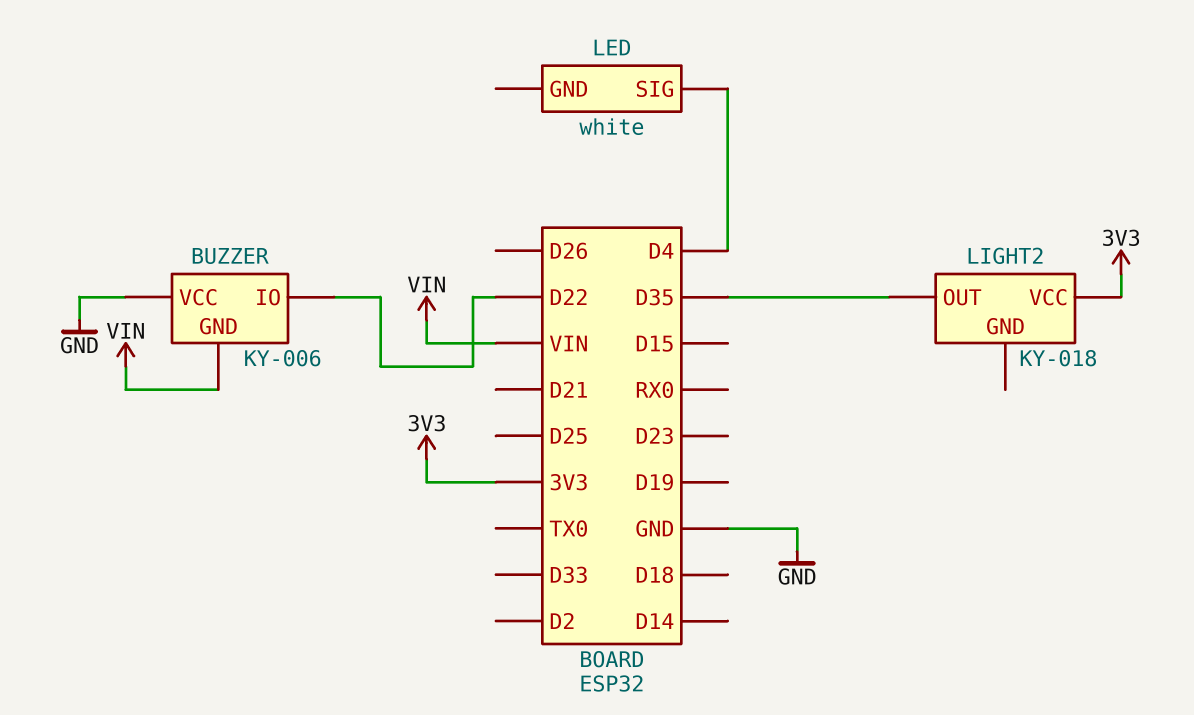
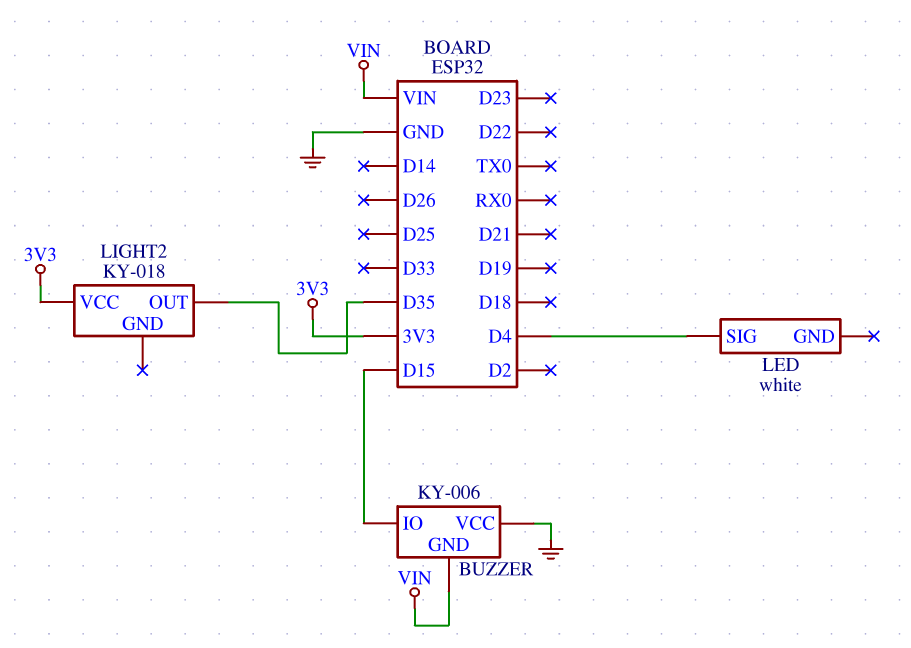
BUZZER pin IO: D22 -> D15

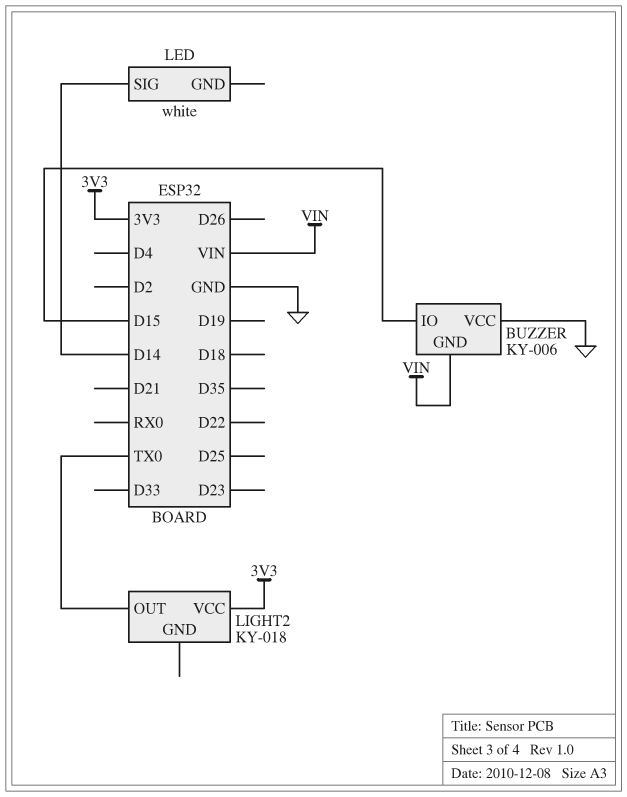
LED pin SIG: D4 -> D14
LIGHT2 pin OUT: D35 -> TX0

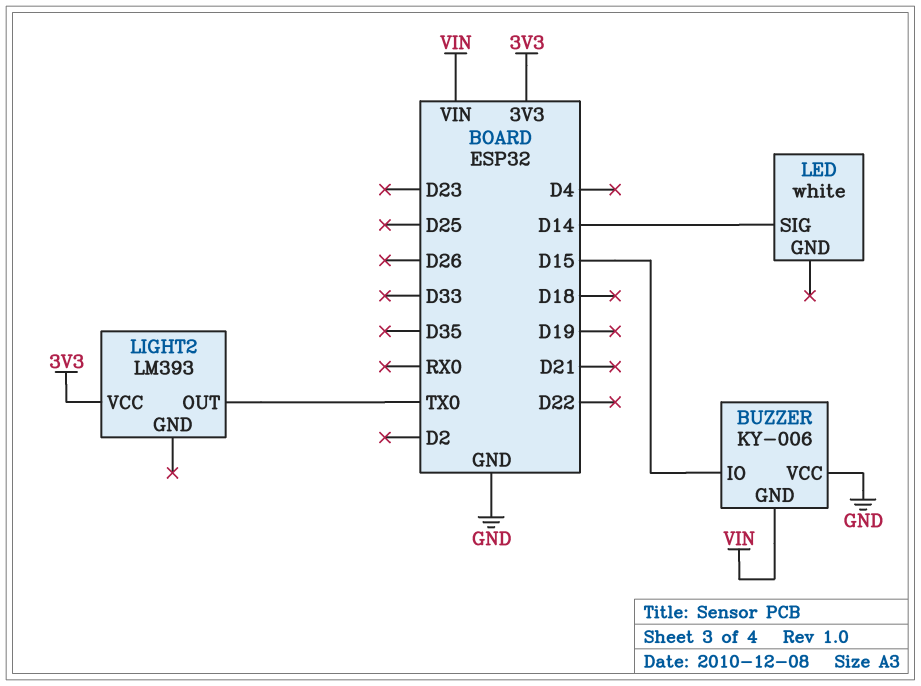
LIGHT2: KY-018 -> LM393

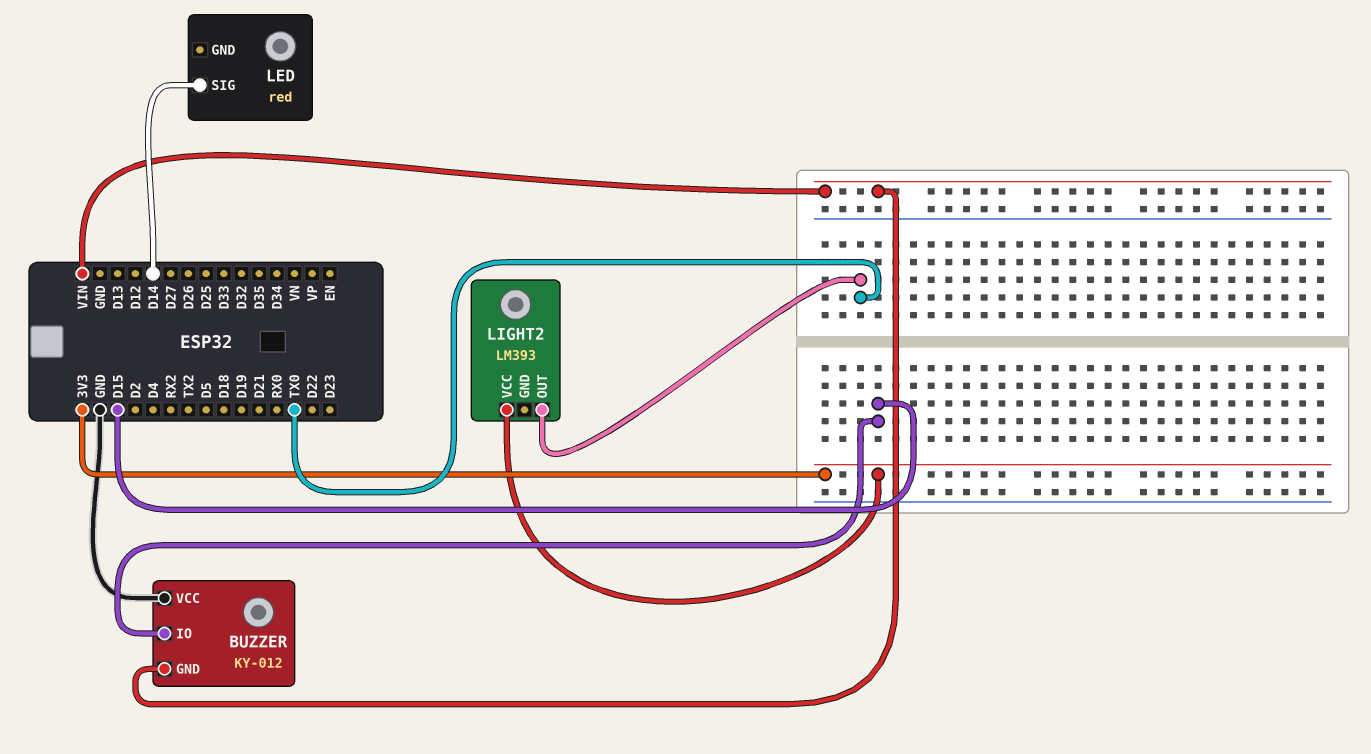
BUZZER: KY-006 -> KY-012
LED: white -> red

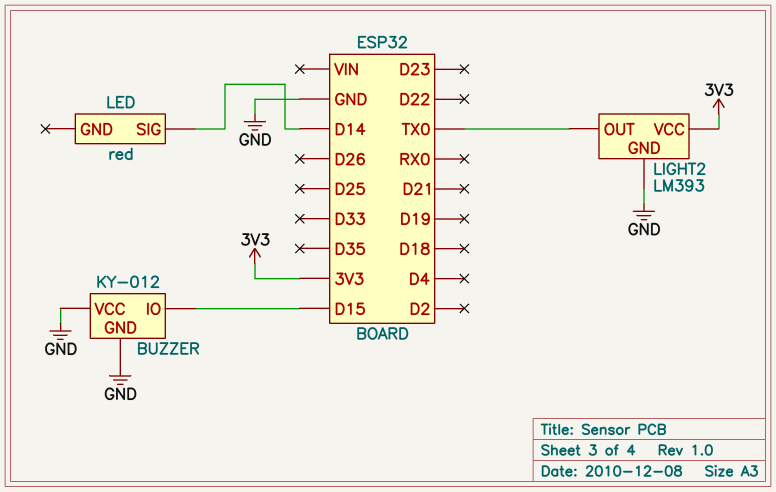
BUZZER pin GND: VIN -> GND
LIGHT2 pin GND: none -> GND

